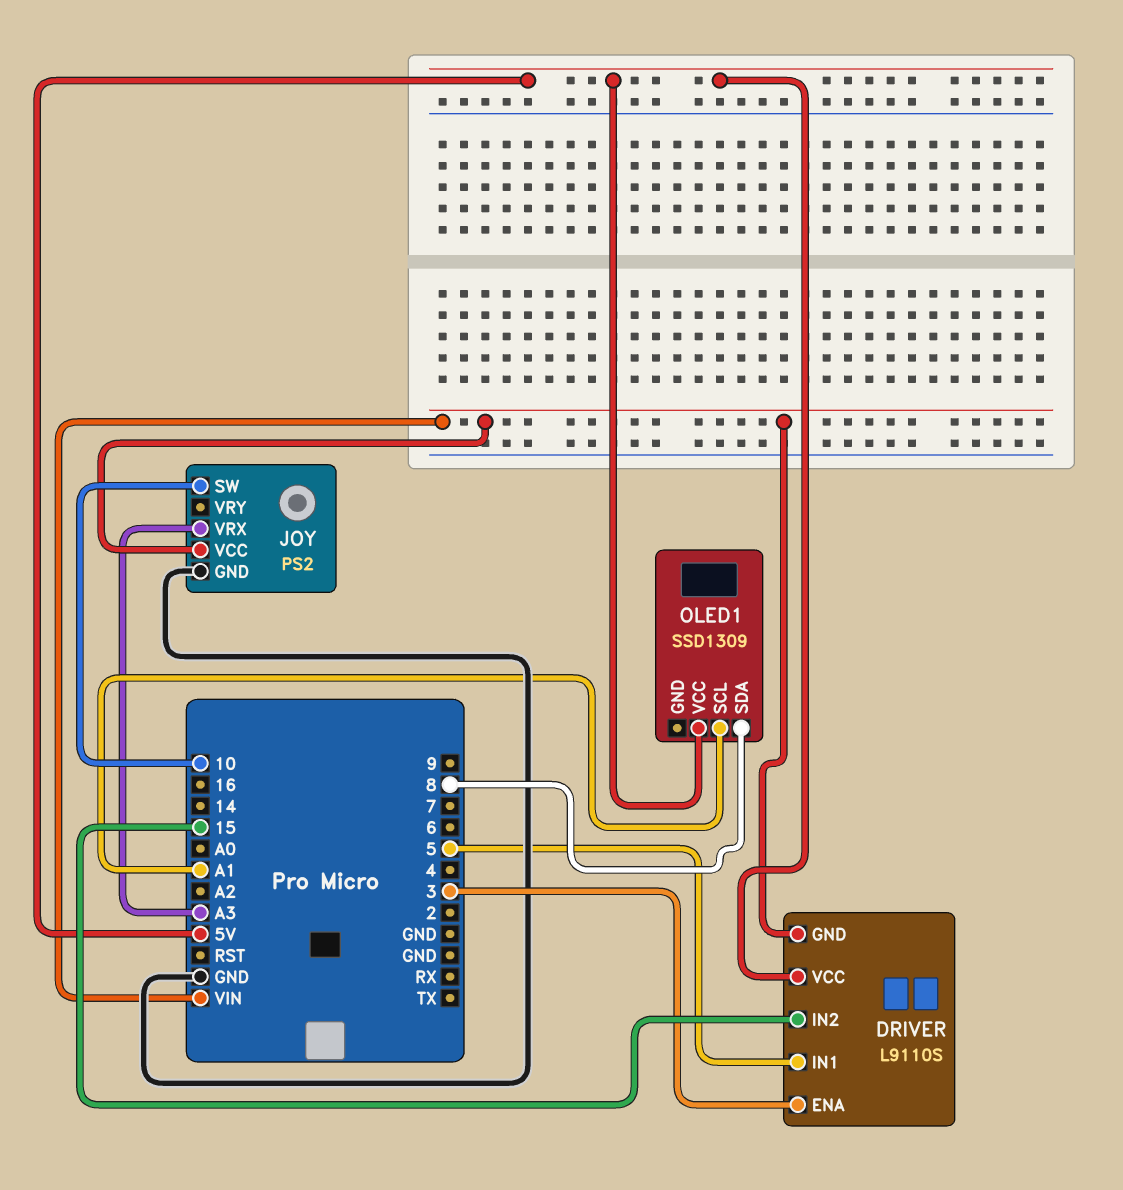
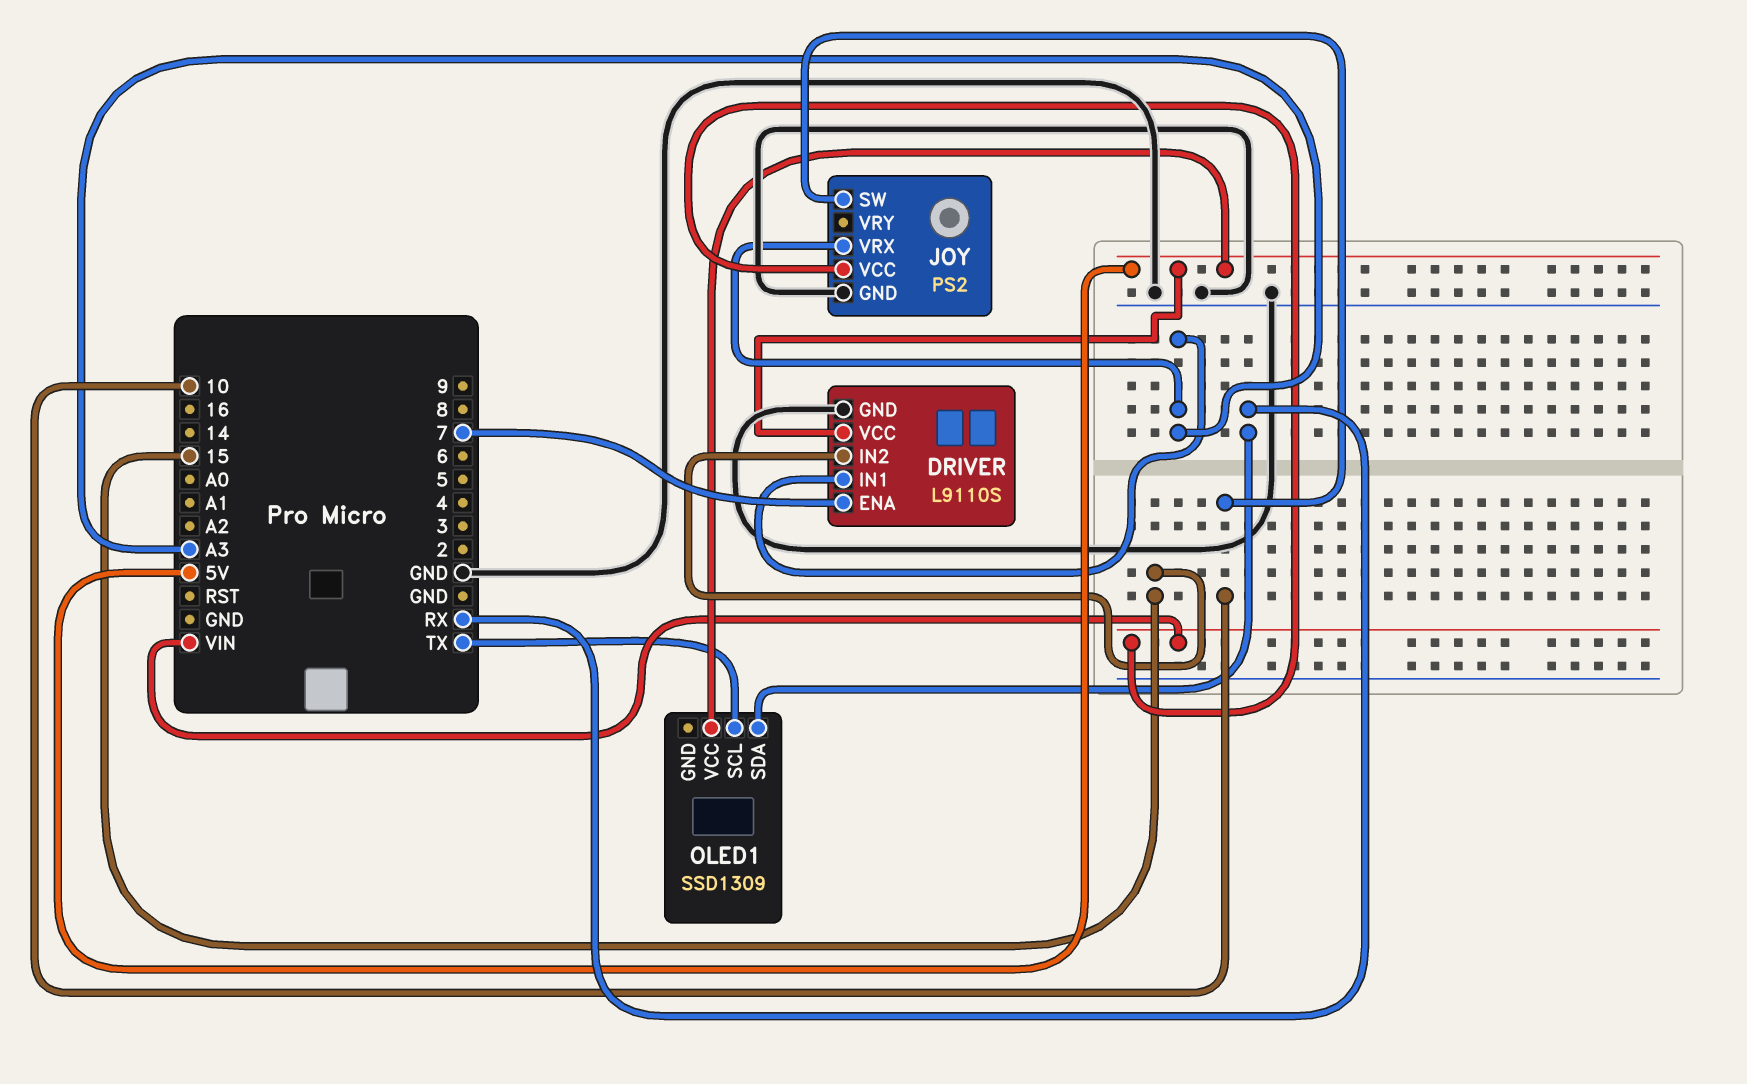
DRIVER pin ENA: 3 -> 7
DRIVER pin GND: VIN -> GND
DRIVER pin IN1: 5 -> A3
OLED1 pin SCL: A1 -> TX
OLED1 pin SDA: 8 -> RX

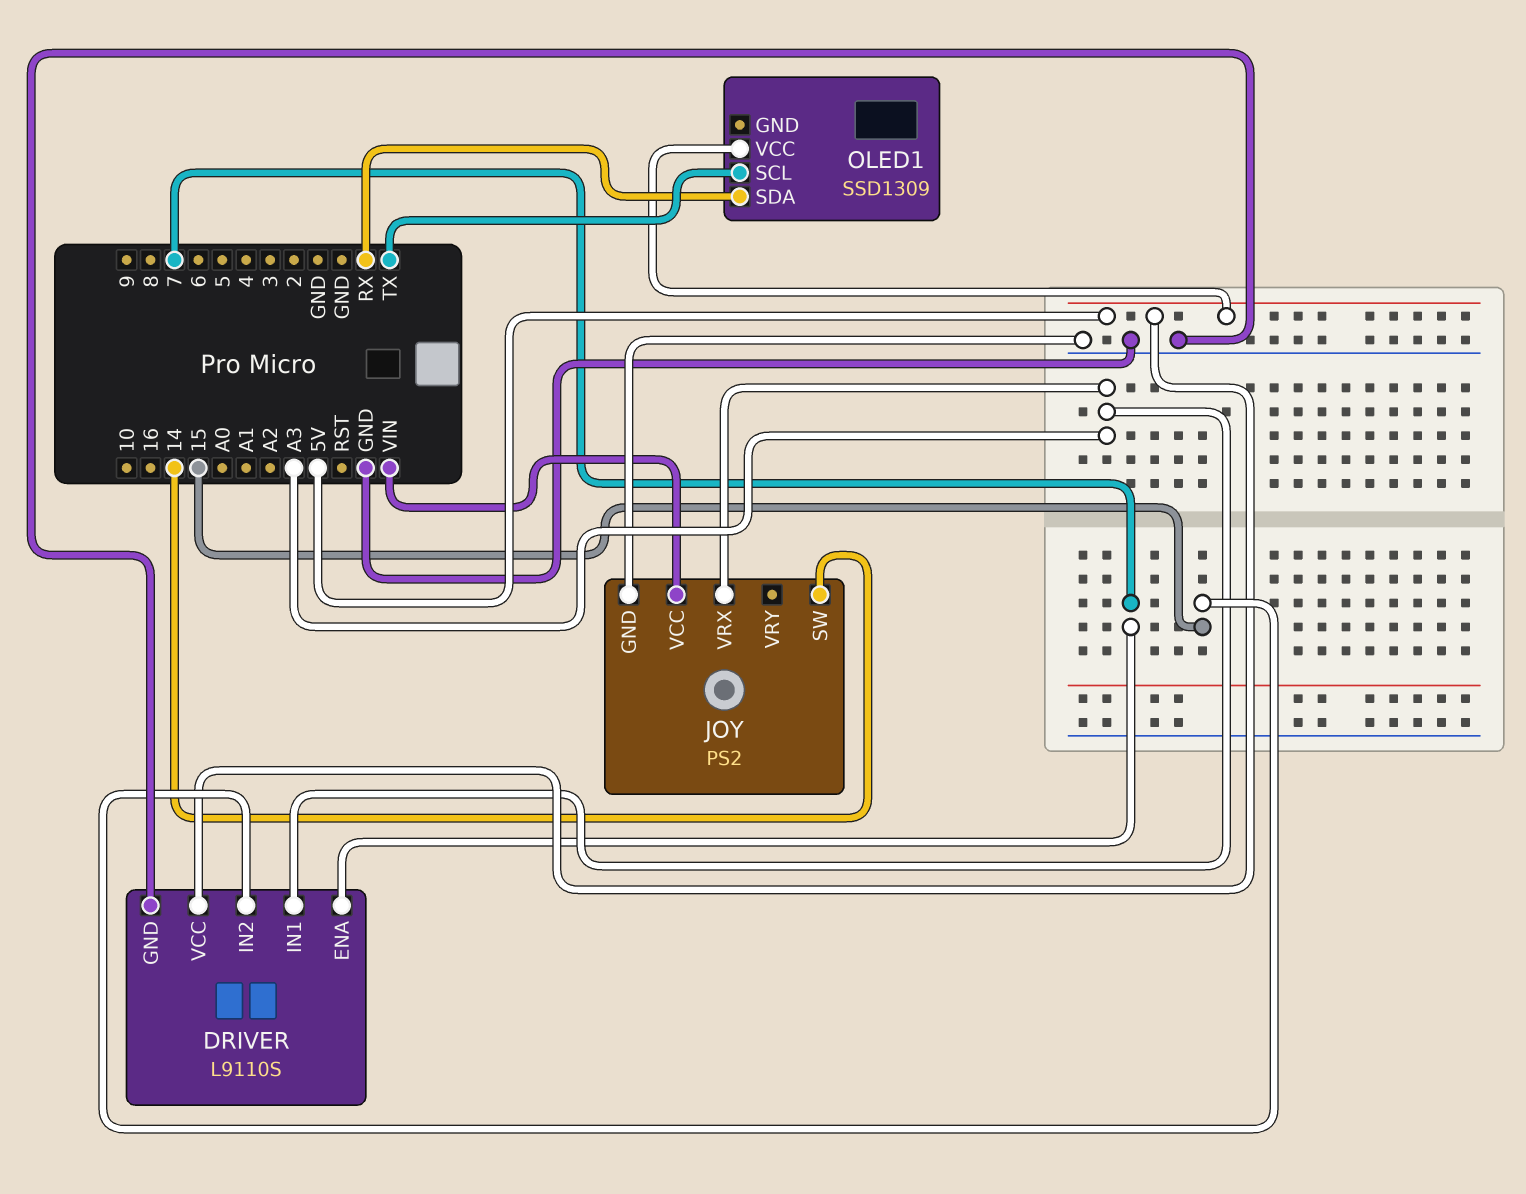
JOY pin SW: 10 -> 14

